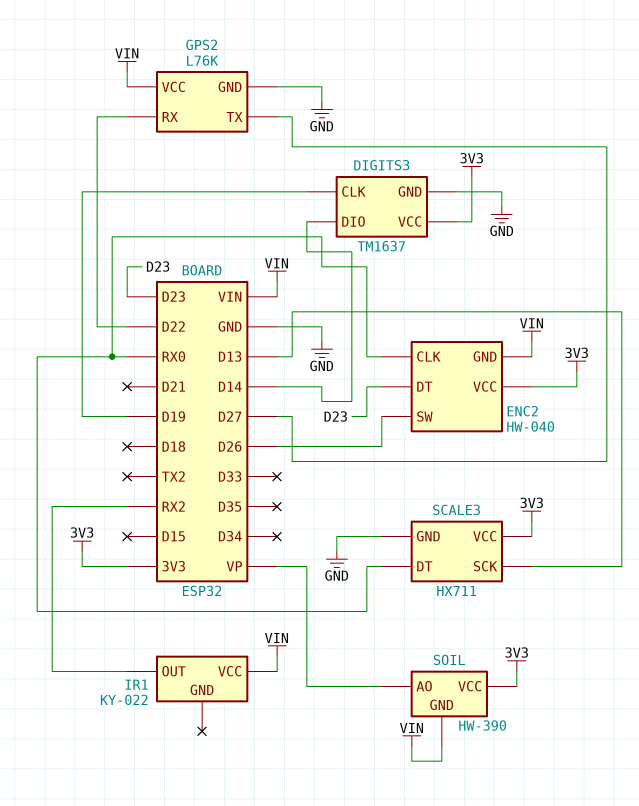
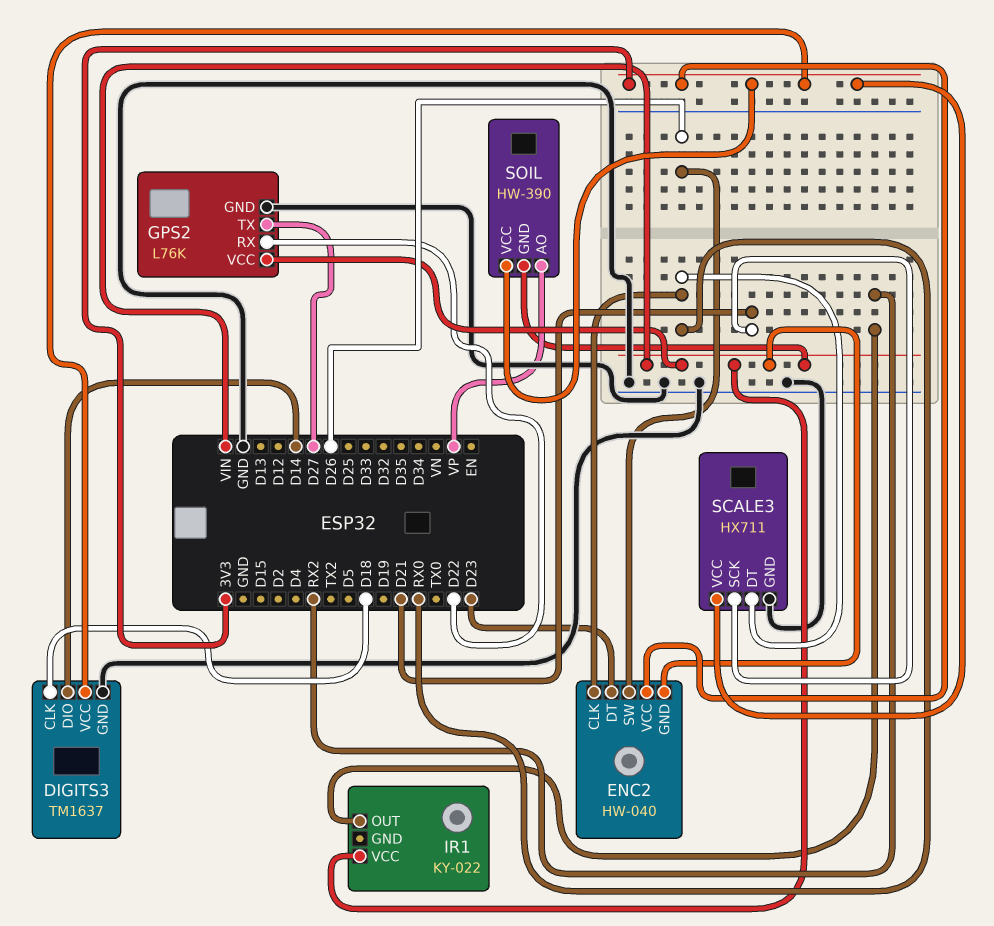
DIGITS3 pin CLK: D19 -> D18
SCALE3 pin SCK: D13 -> D21

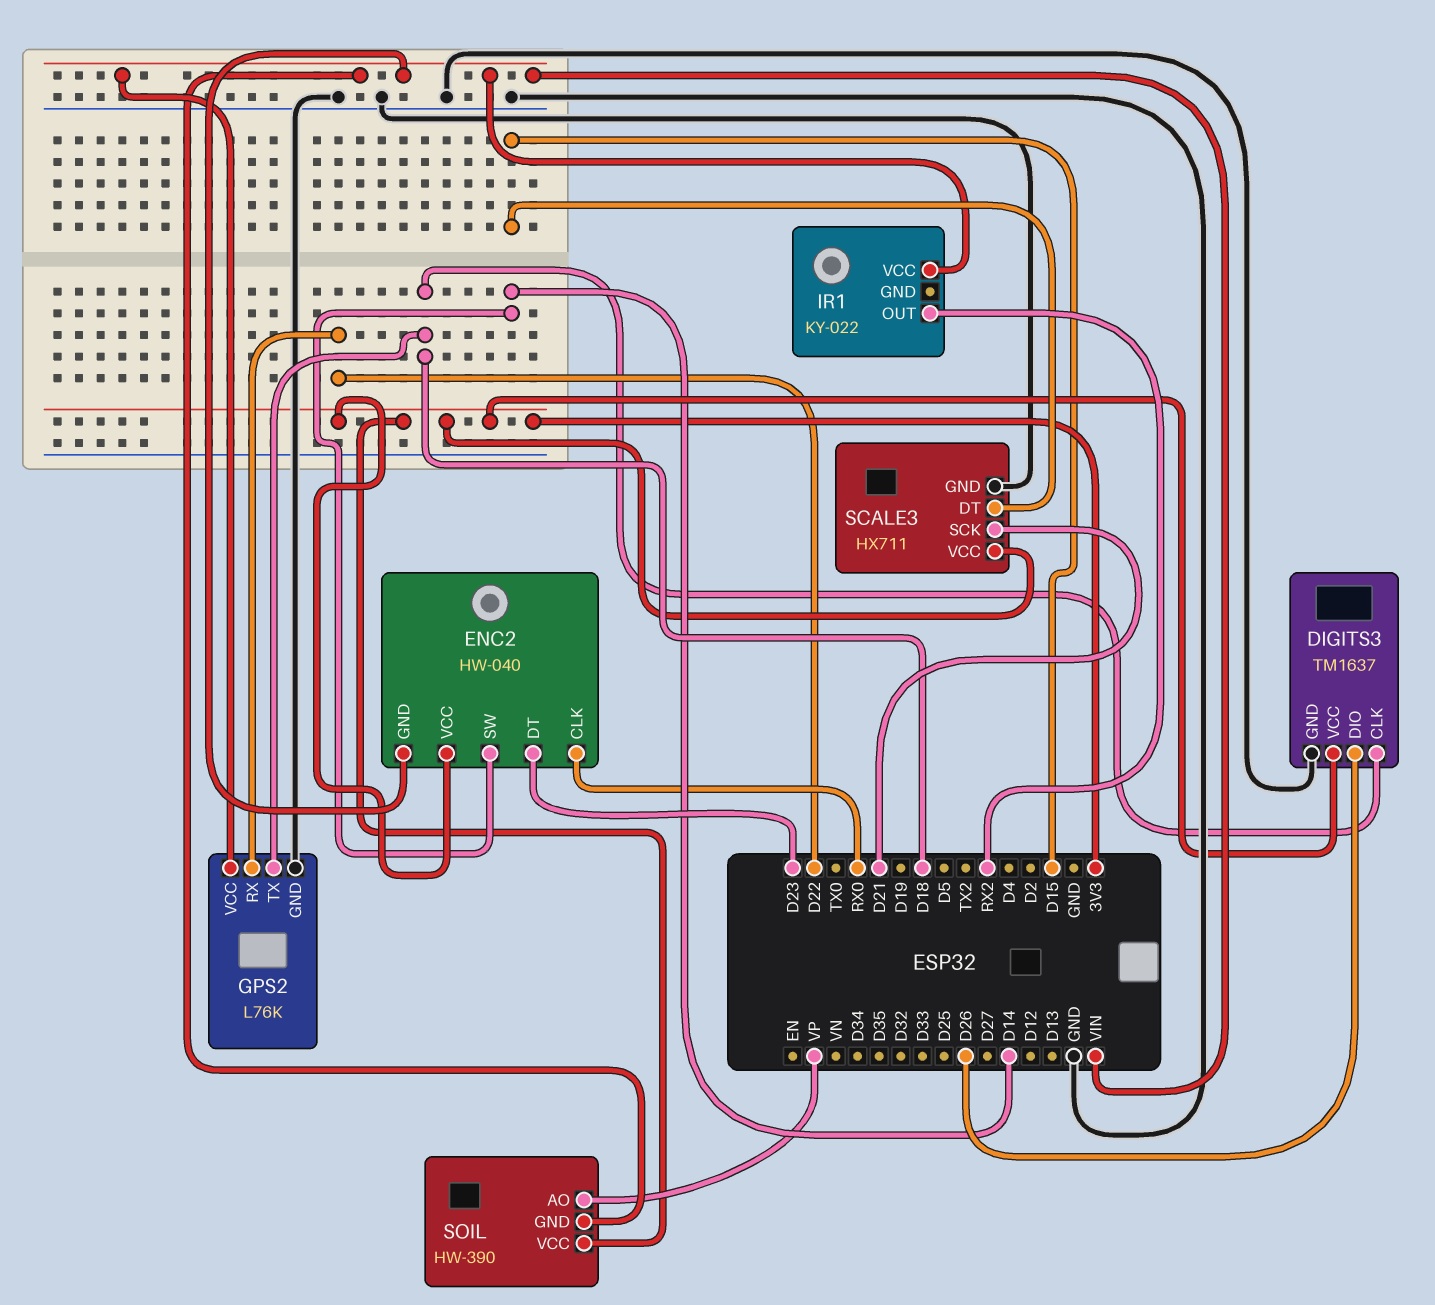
DIGITS3 pin DIO: D14 -> D26
ENC2 pin SW: D26 -> D14
GPS2 pin TX: D27 -> D18
SCALE3 pin DT: RX0 -> D15

